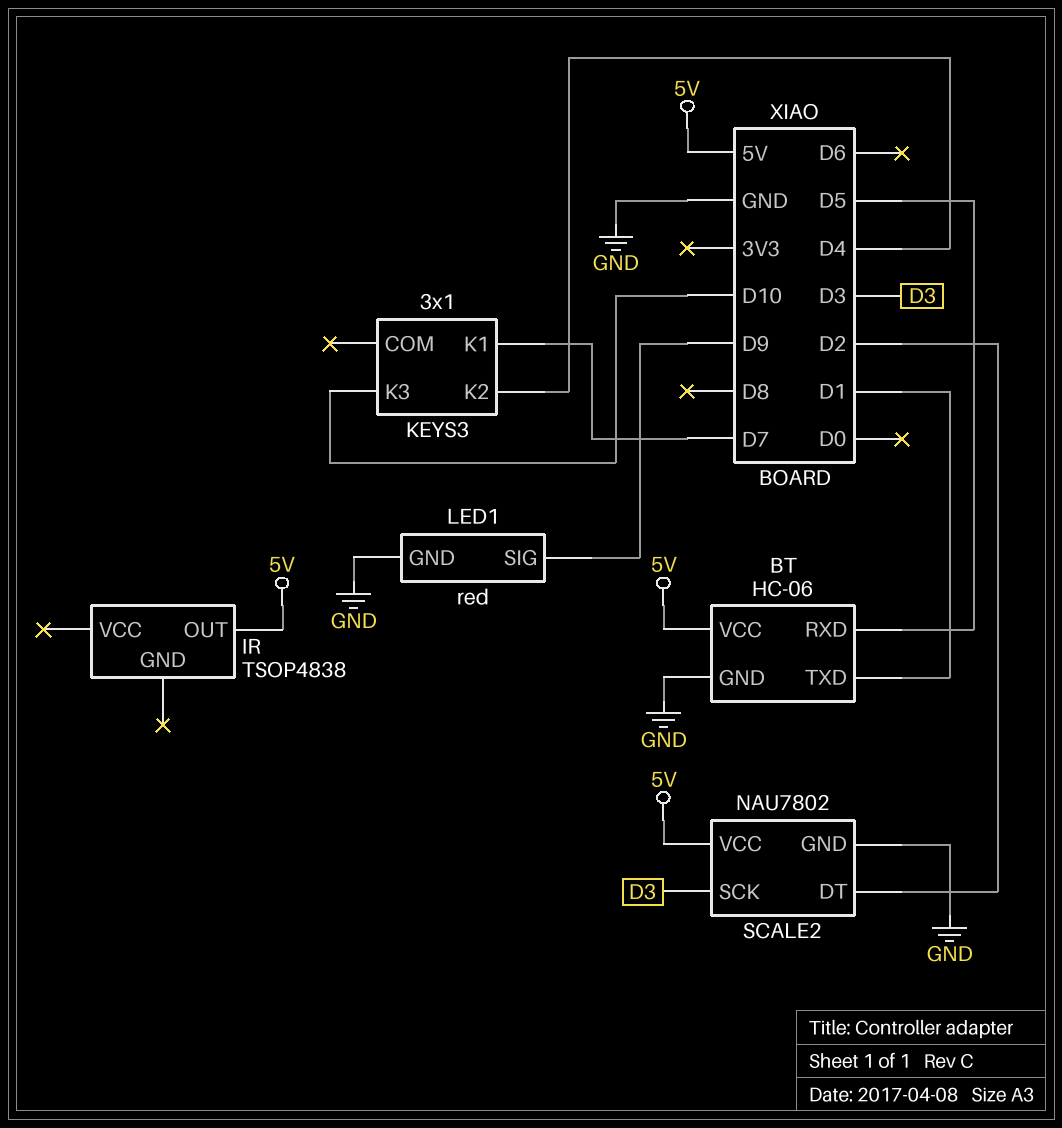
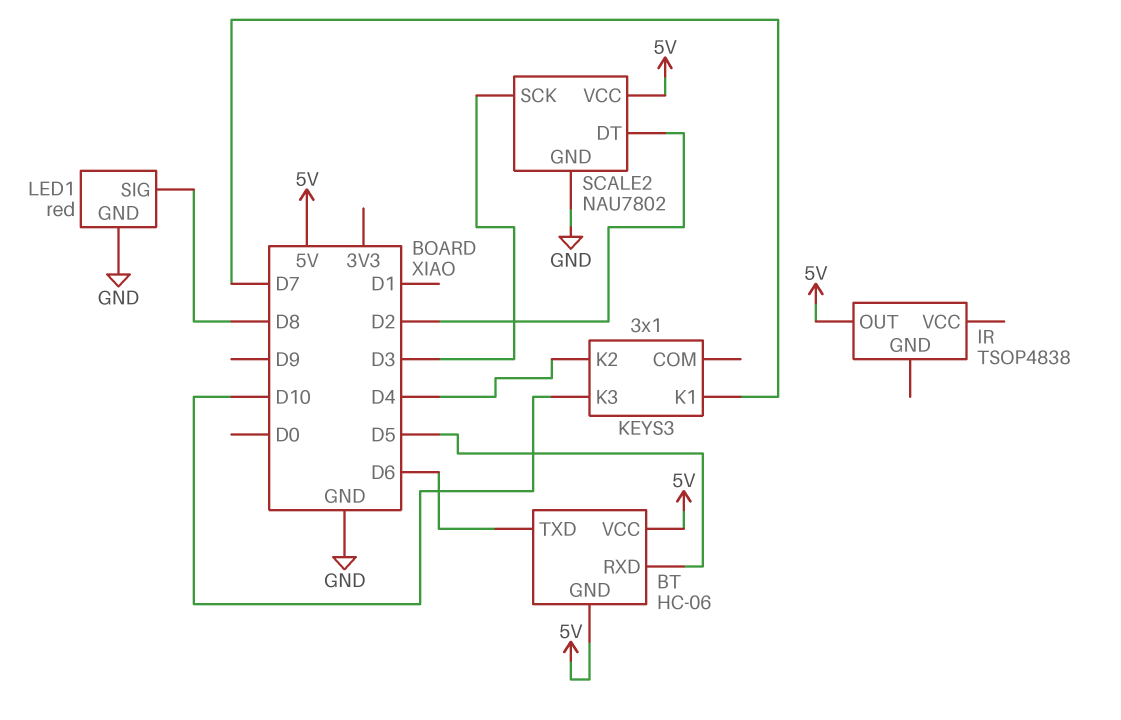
BT pin GND: GND -> 5V
BT pin TXD: D1 -> D6
LED1 pin SIG: D9 -> D8

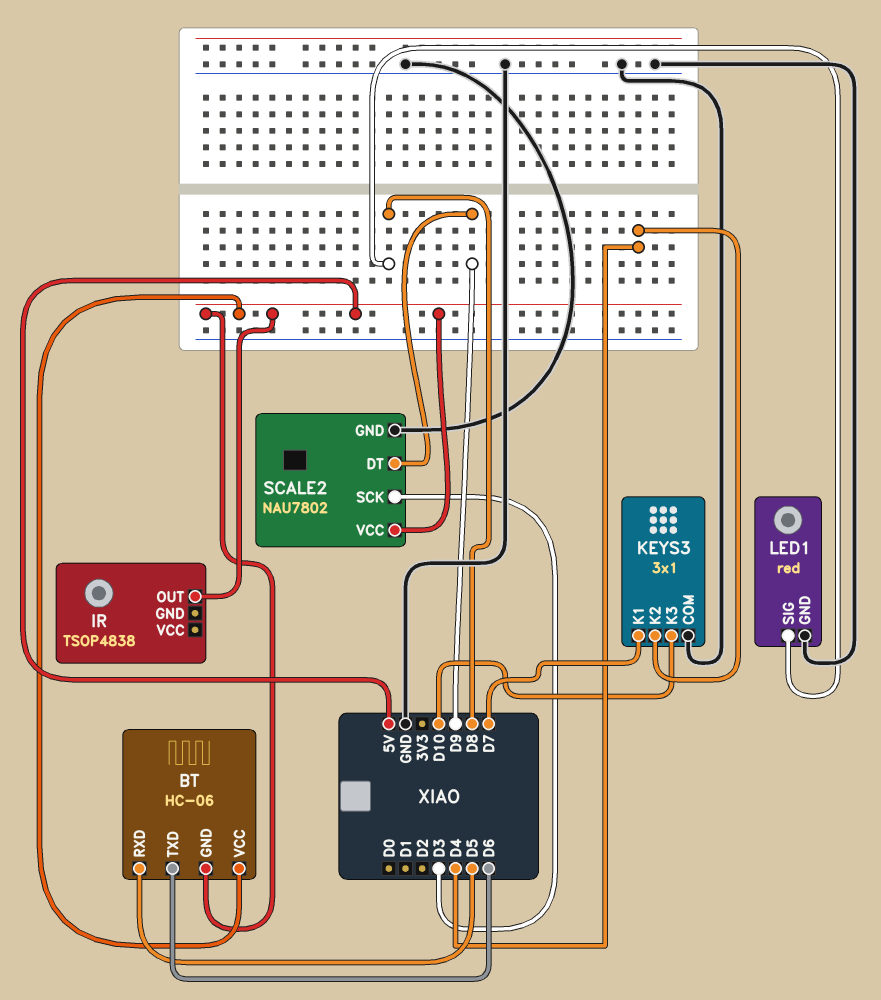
KEYS3 pin COM: none -> GND
SCALE2 pin DT: D2 -> D9

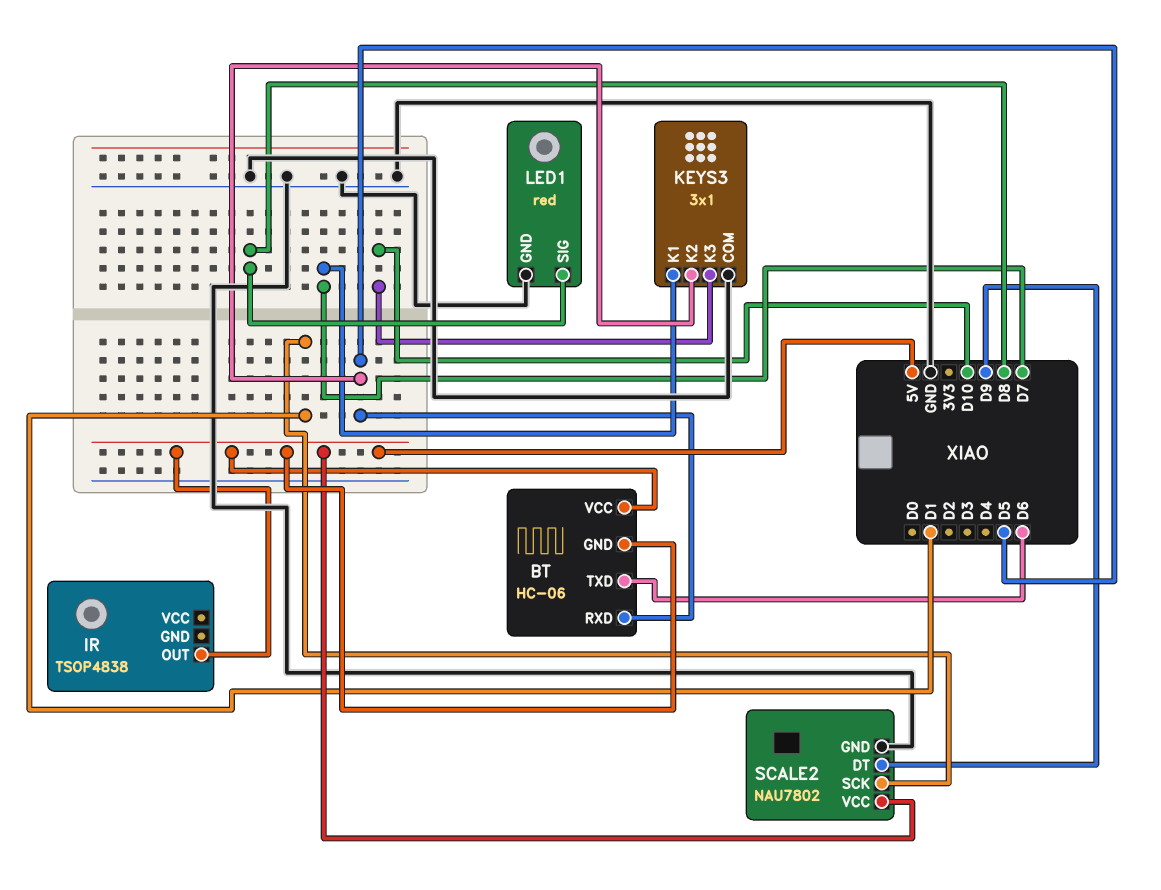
KEYS3 pin K2: D4 -> D5
SCALE2 pin SCK: D3 -> D1

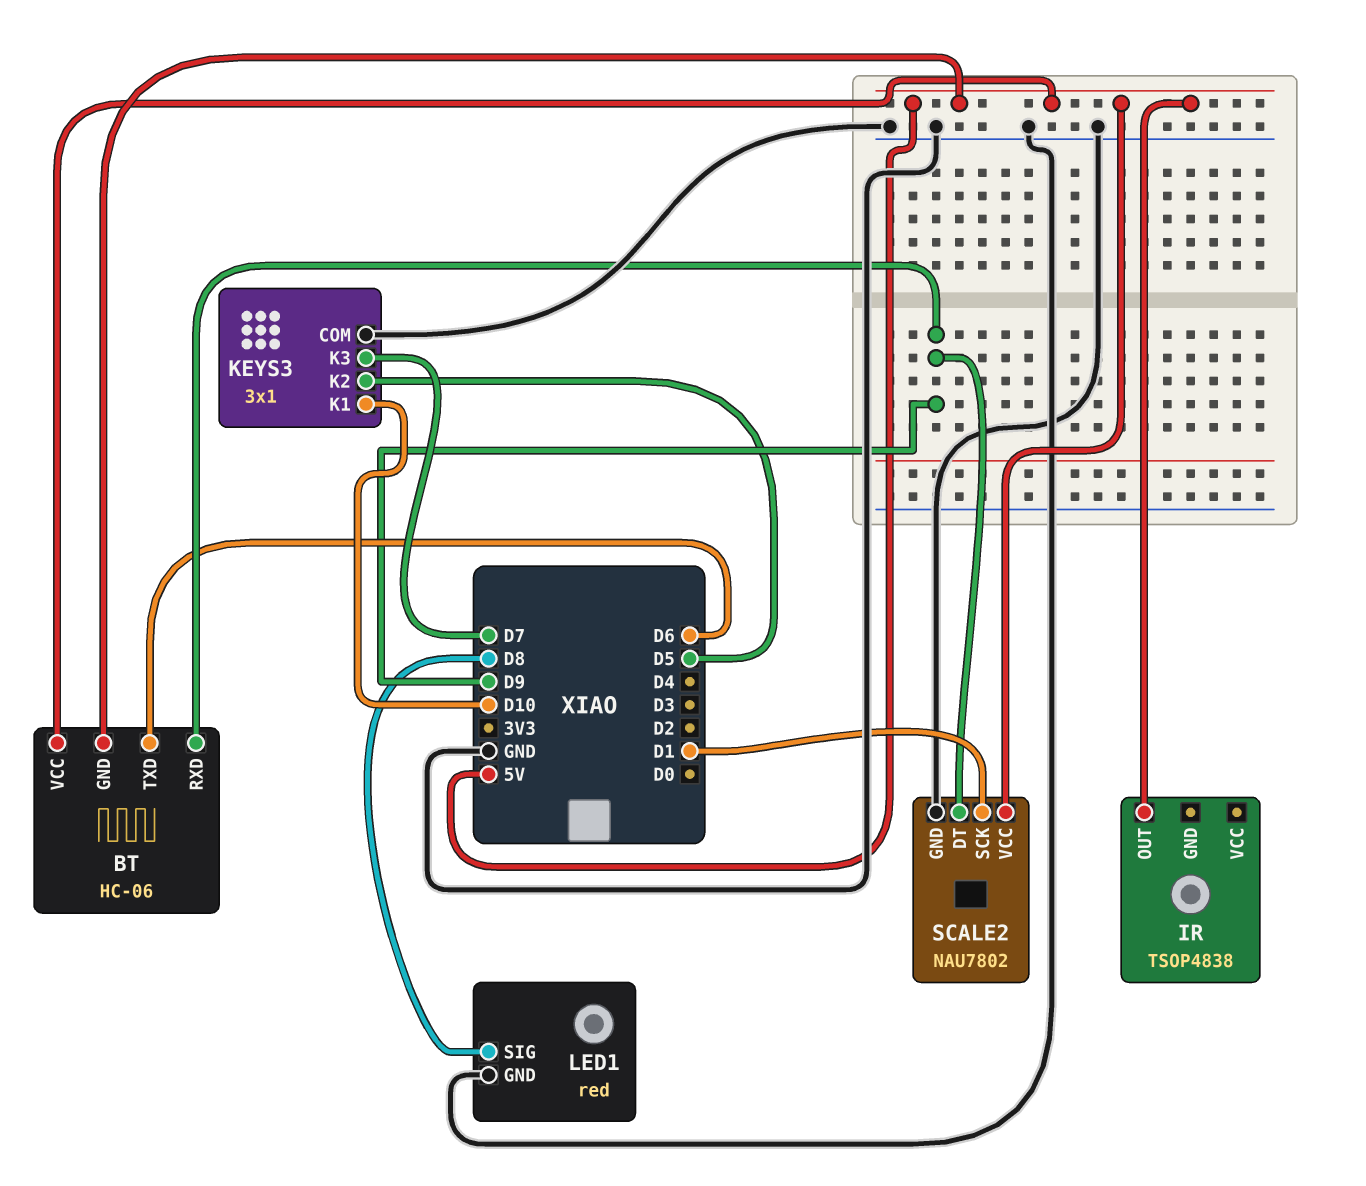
BT pin RXD: D5 -> D9
KEYS3 pin K1: D7 -> D10
KEYS3 pin K3: D10 -> D7

